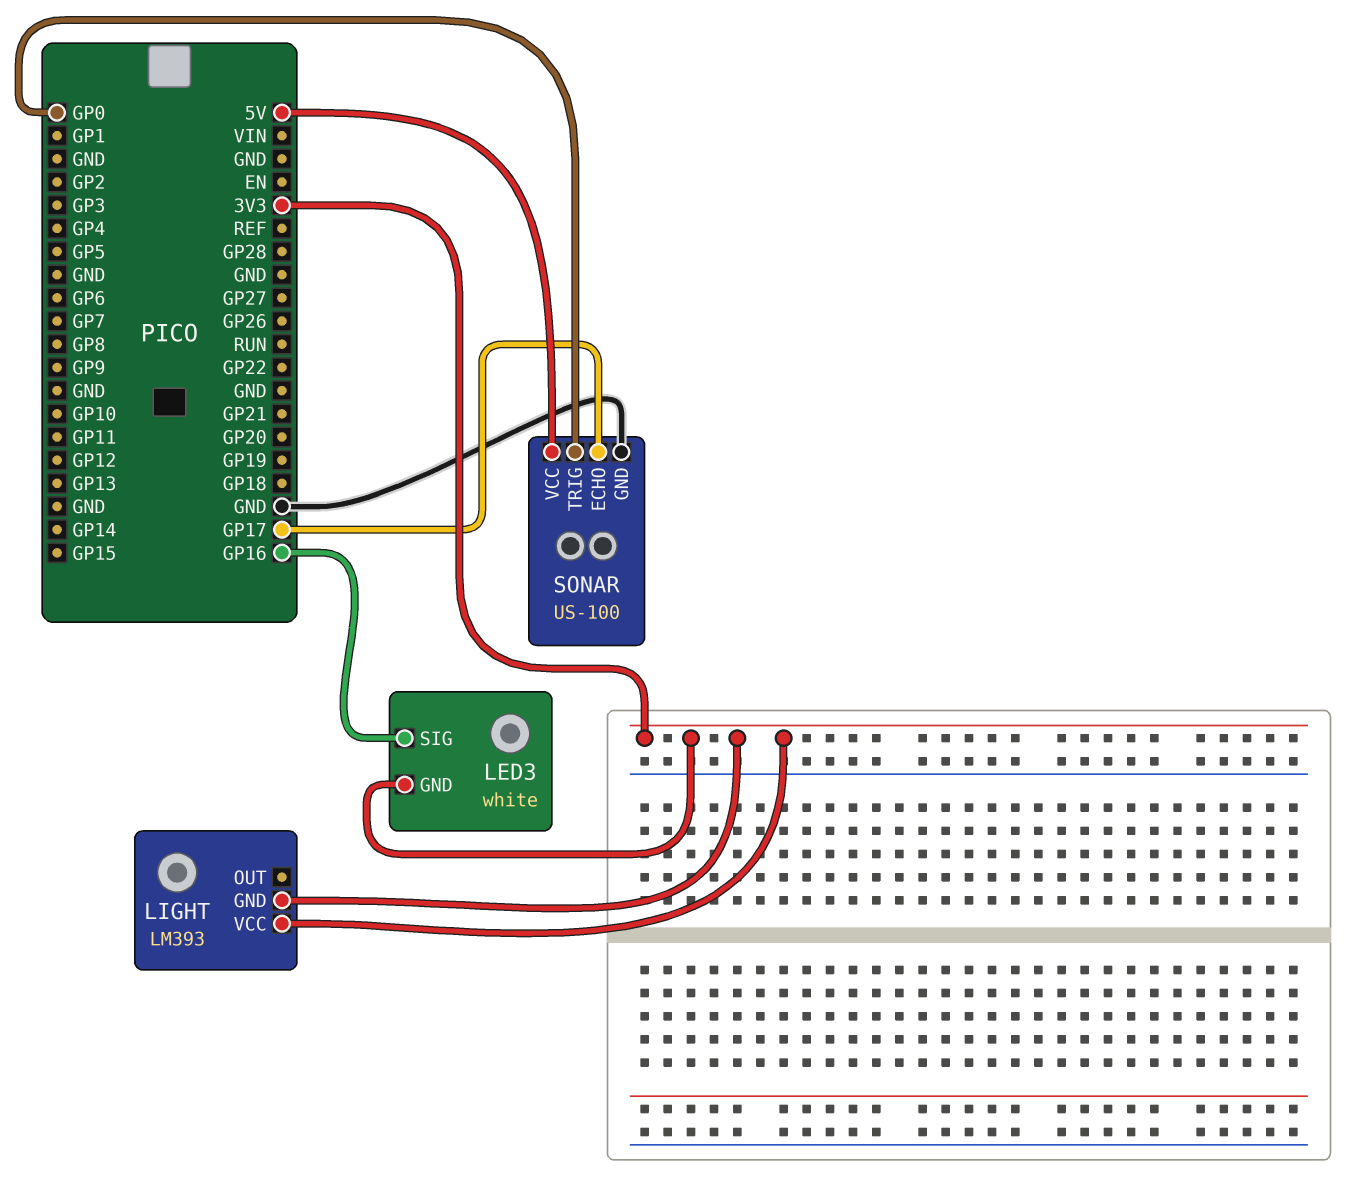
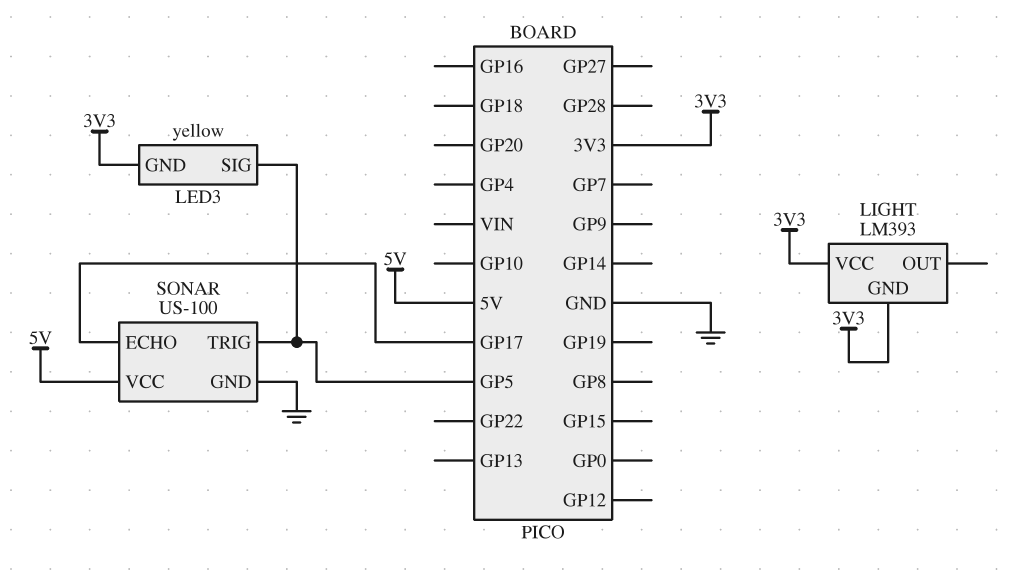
LED3: white -> yellow
LED3 pin SIG: GP16 -> GP5
SONAR pin TRIG: GP0 -> GP5

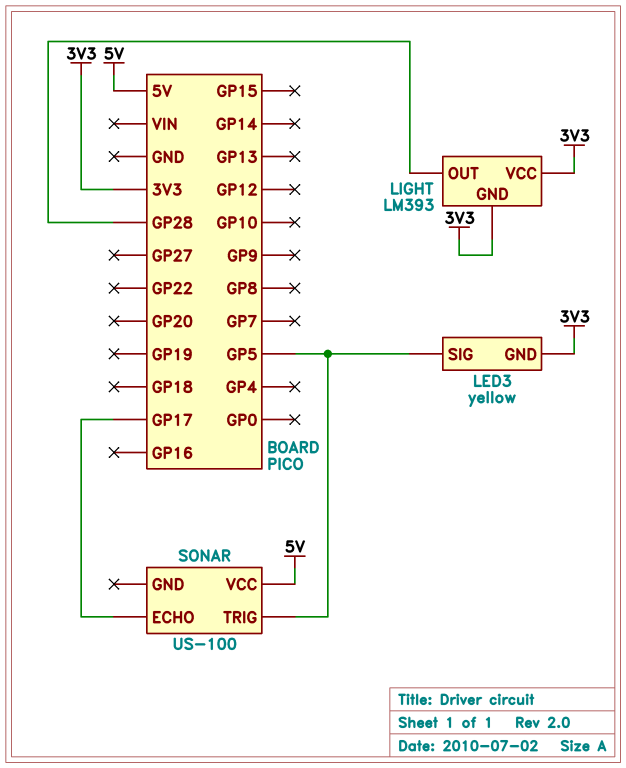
LIGHT pin OUT: none -> GP28
SONAR pin GND: GND -> none

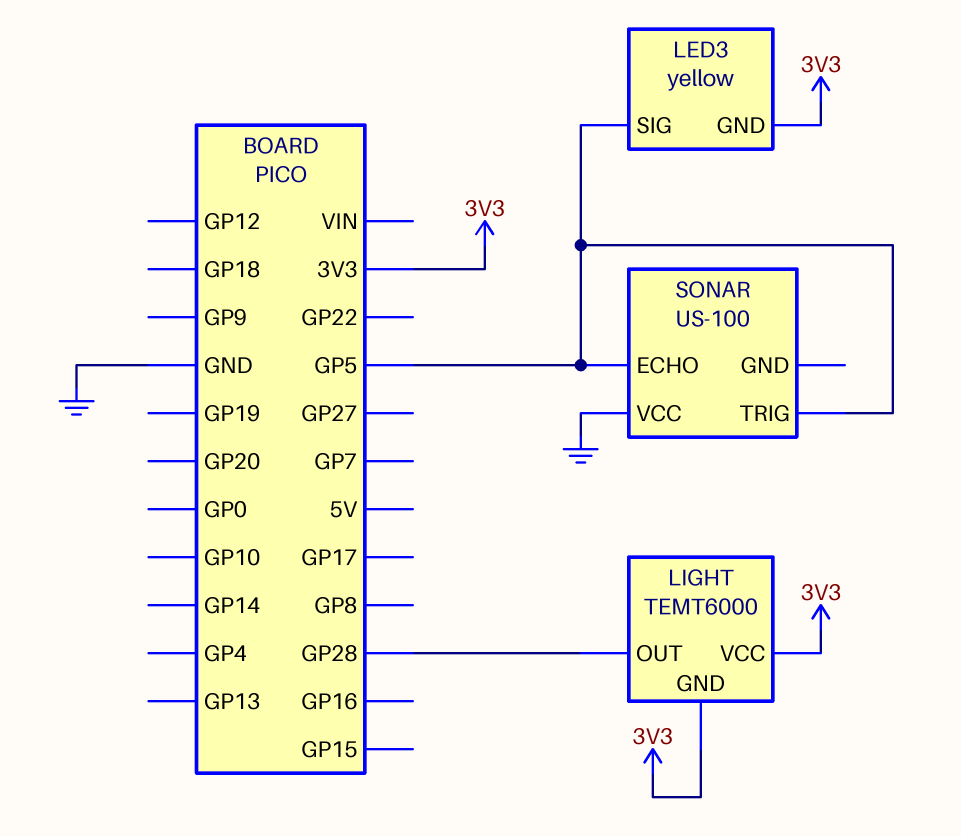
LIGHT: LM393 -> TEMT6000
SONAR pin ECHO: GP17 -> GP5
SONAR pin VCC: 5V -> GND

